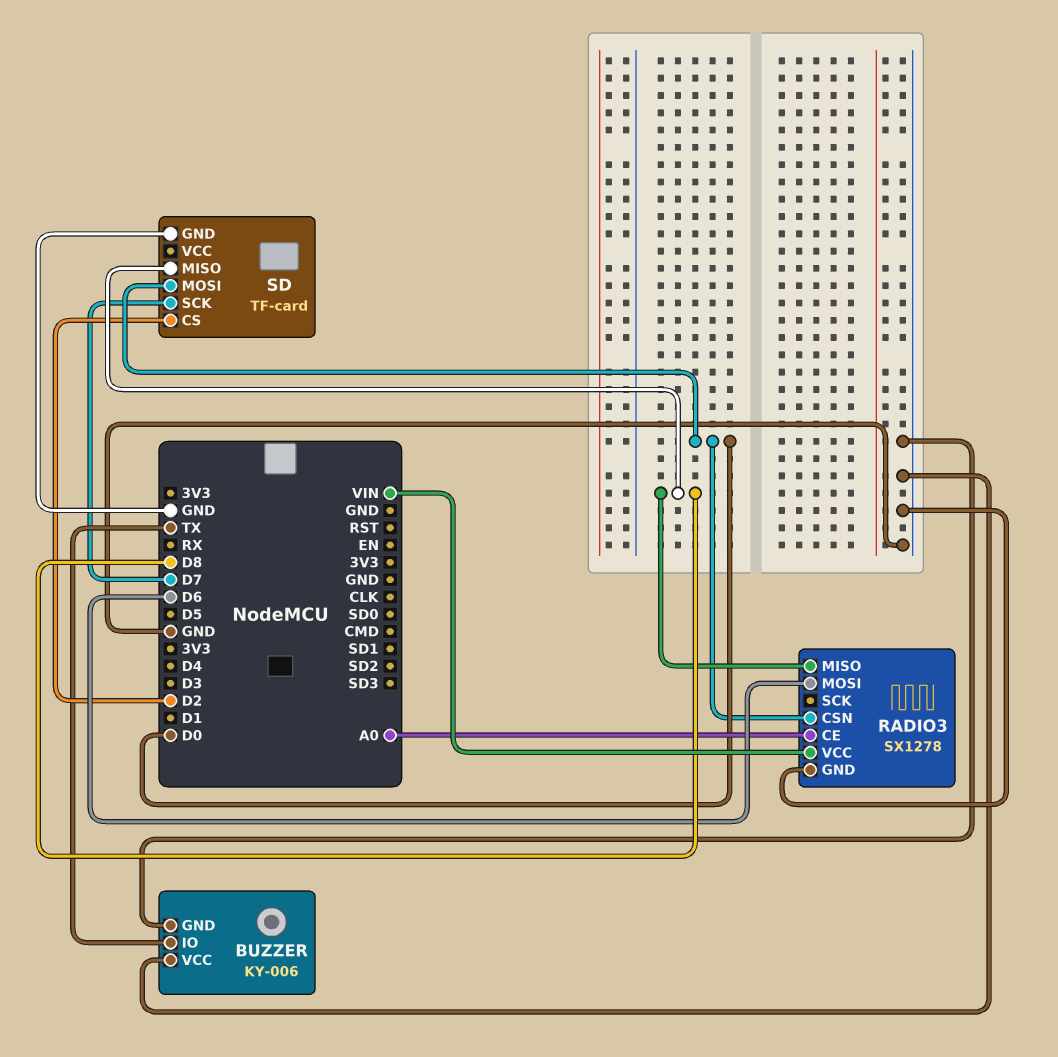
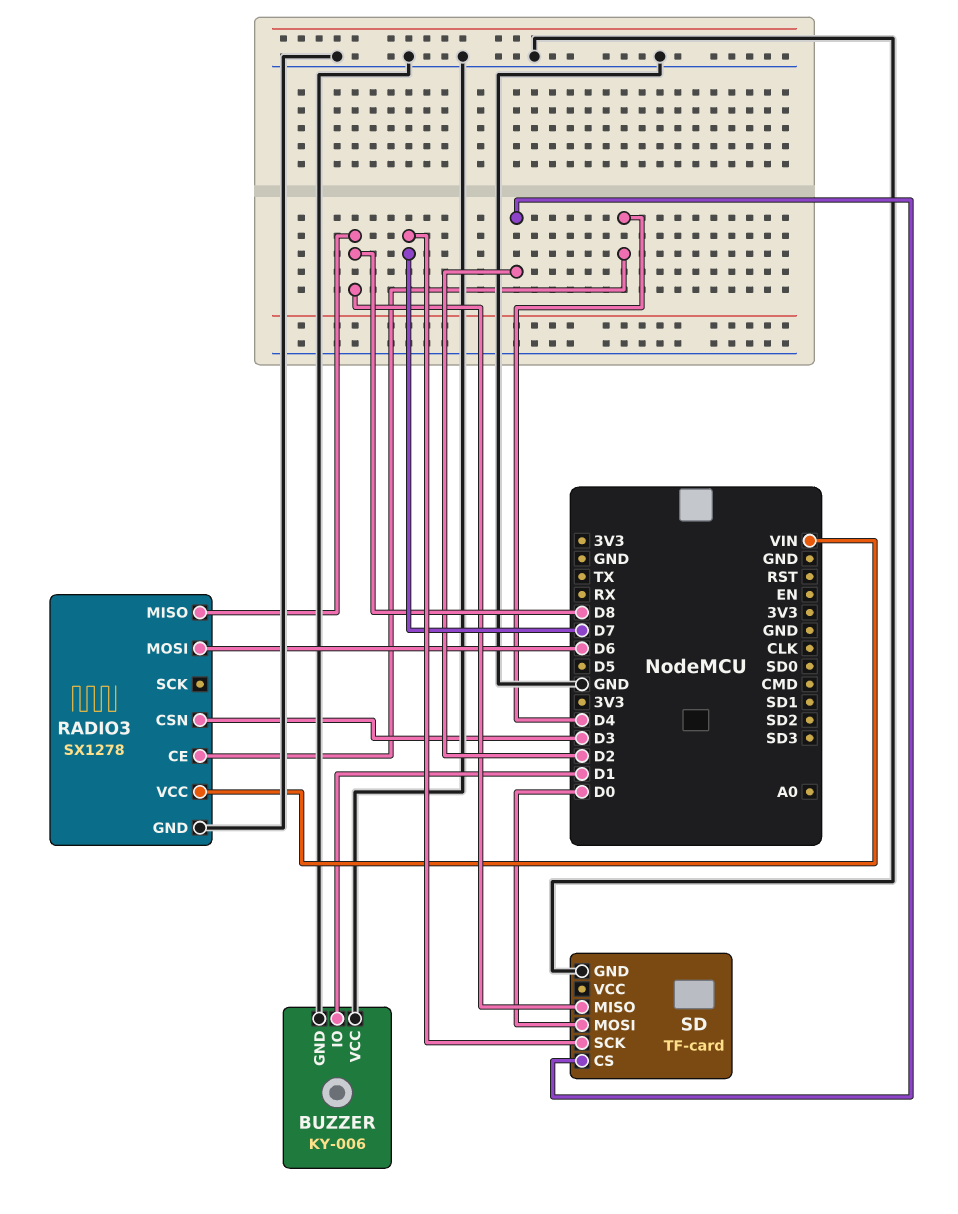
BUZZER pin IO: TX -> D1
RADIO3 pin CE: A0 -> D4
RADIO3 pin CSN: D0 -> D3

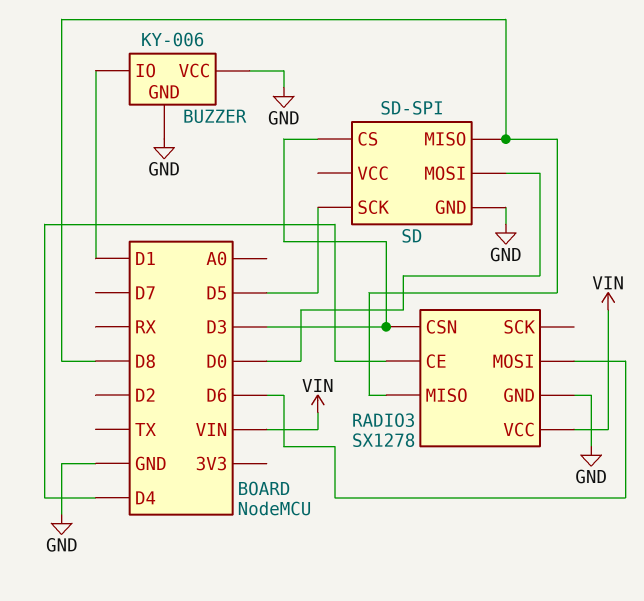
SD: TF-card -> SD-SPI
SD pin CS: D2 -> D3
SD pin SCK: D7 -> D5

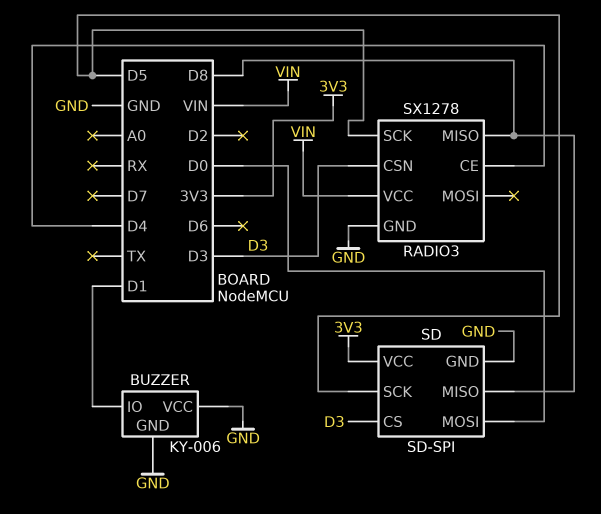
RADIO3 pin MOSI: D6 -> none
RADIO3 pin SCK: none -> D5
SD pin VCC: none -> 3V3

